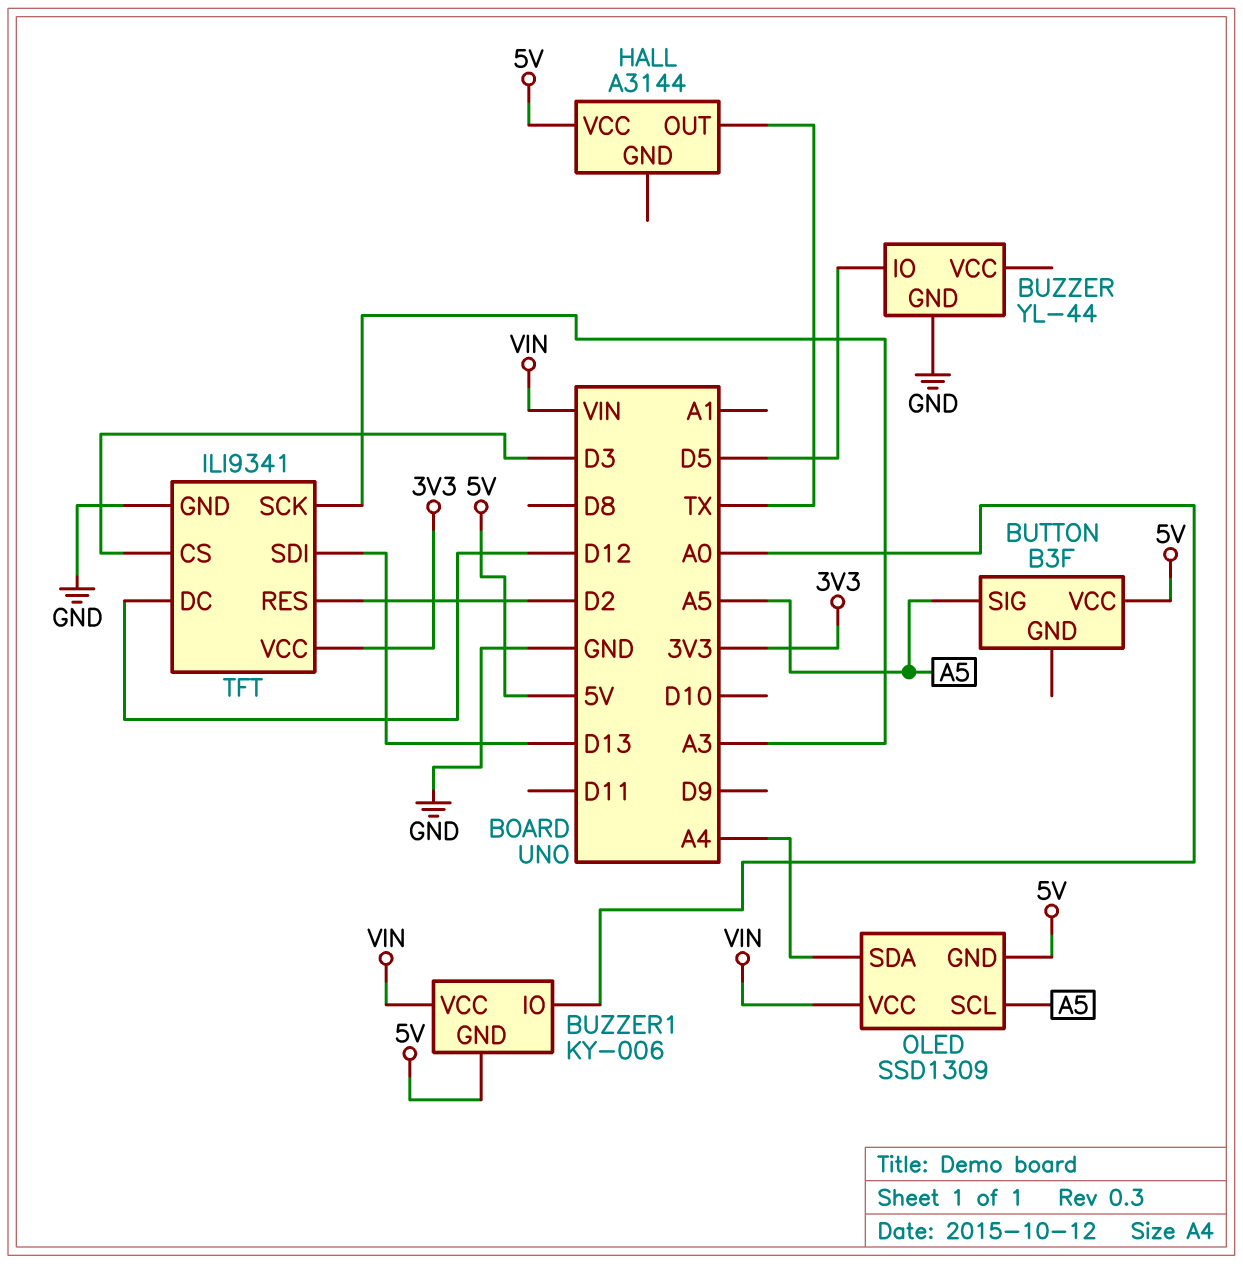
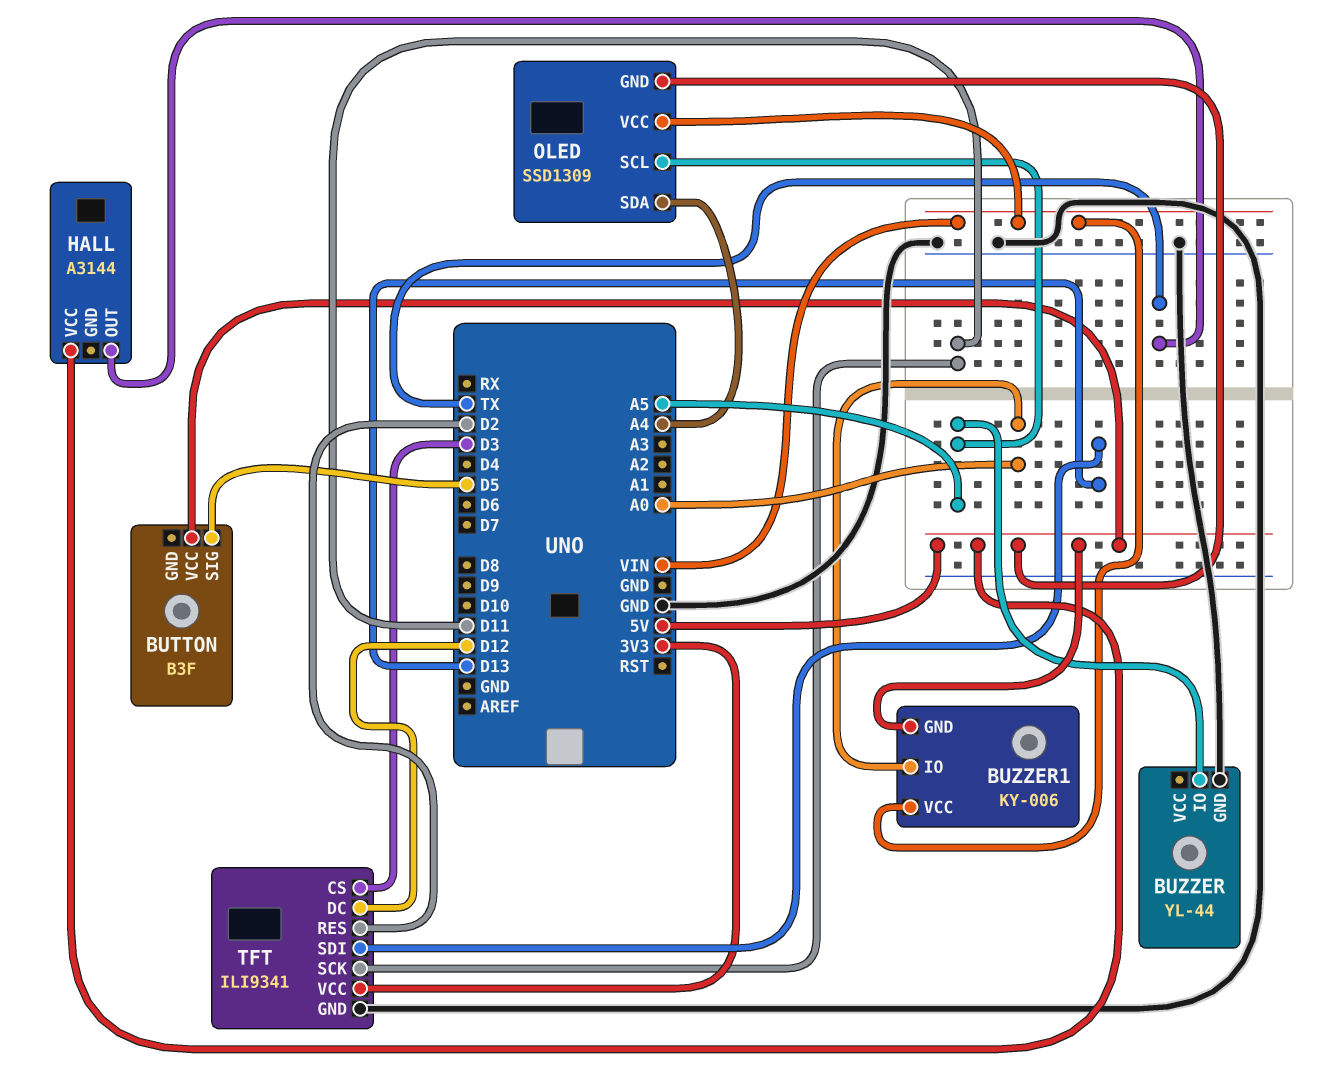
BUTTON pin SIG: A5 -> D5
BUZZER pin IO: D5 -> A5
TFT pin SCK: A3 -> D11

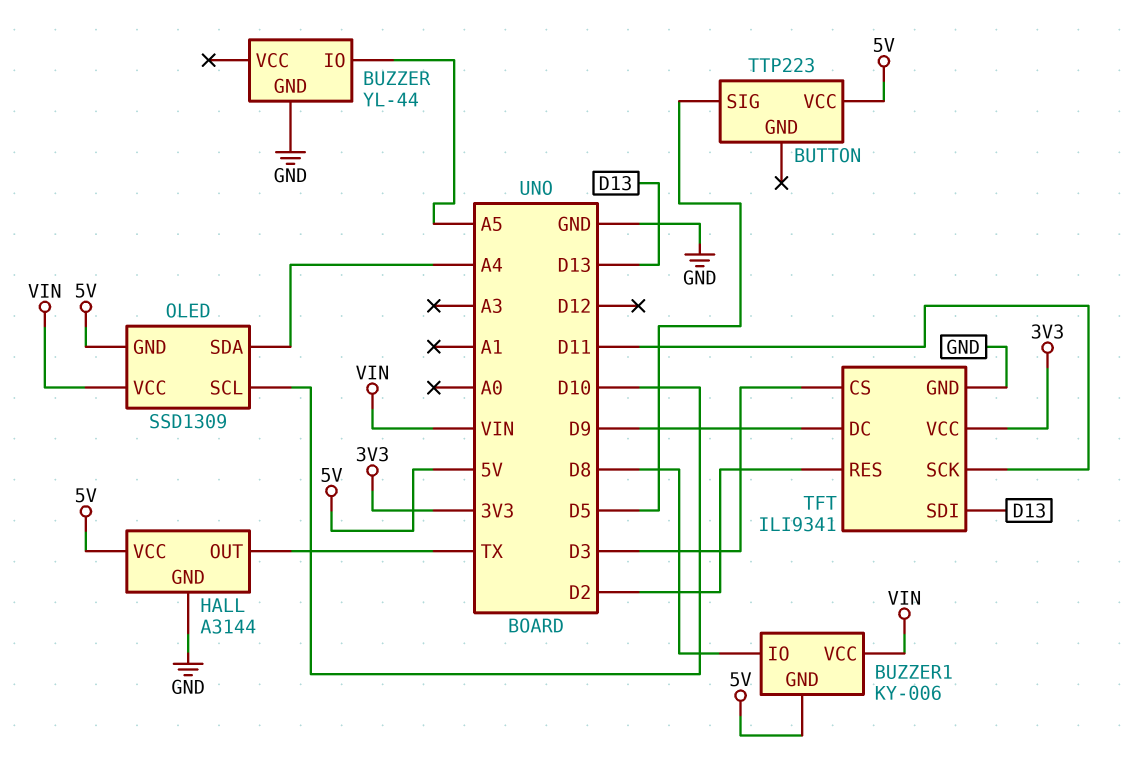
BUTTON: B3F -> TTP223
BUZZER1 pin IO: A0 -> D8
HALL pin GND: none -> GND
OLED pin SCL: A5 -> D10
TFT pin DC: D12 -> D9

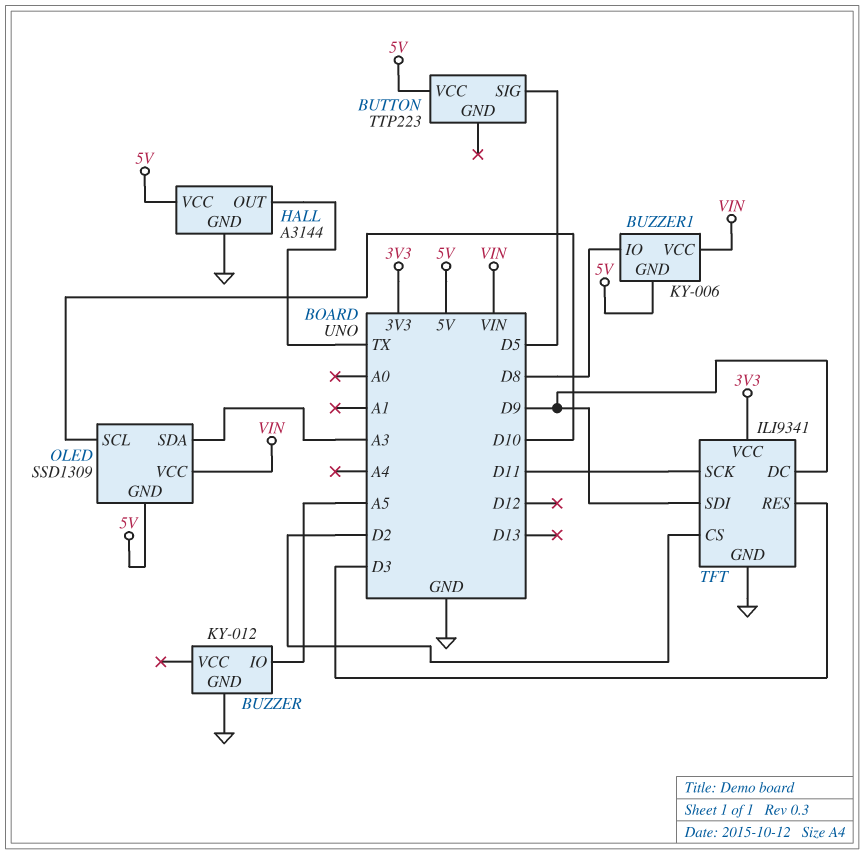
BUZZER: YL-44 -> KY-012
OLED pin SDA: A4 -> A3
TFT pin CS: D3 -> D2
TFT pin RES: D2 -> D3
TFT pin SDI: D13 -> D9

